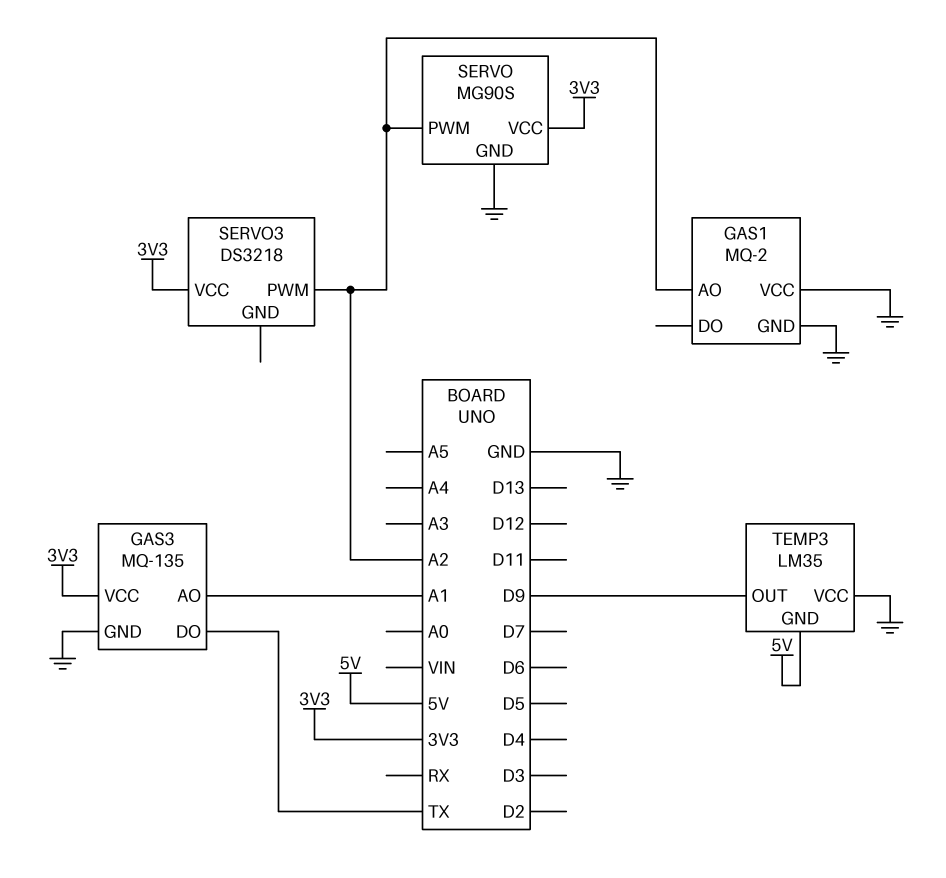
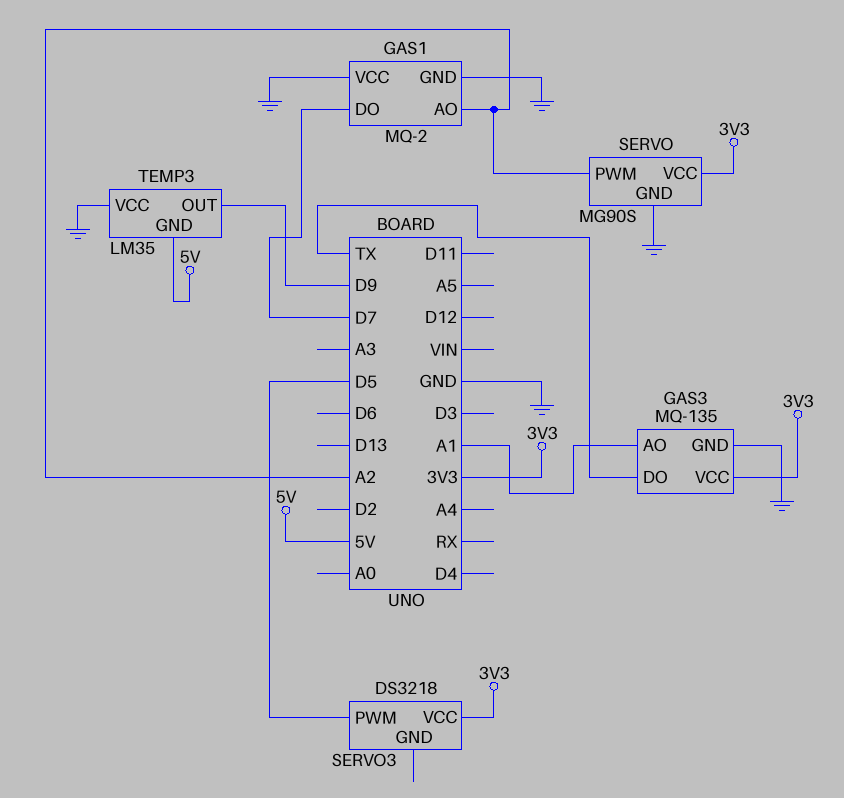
GAS1 pin DO: none -> D7
SERVO3 pin PWM: A2 -> D5

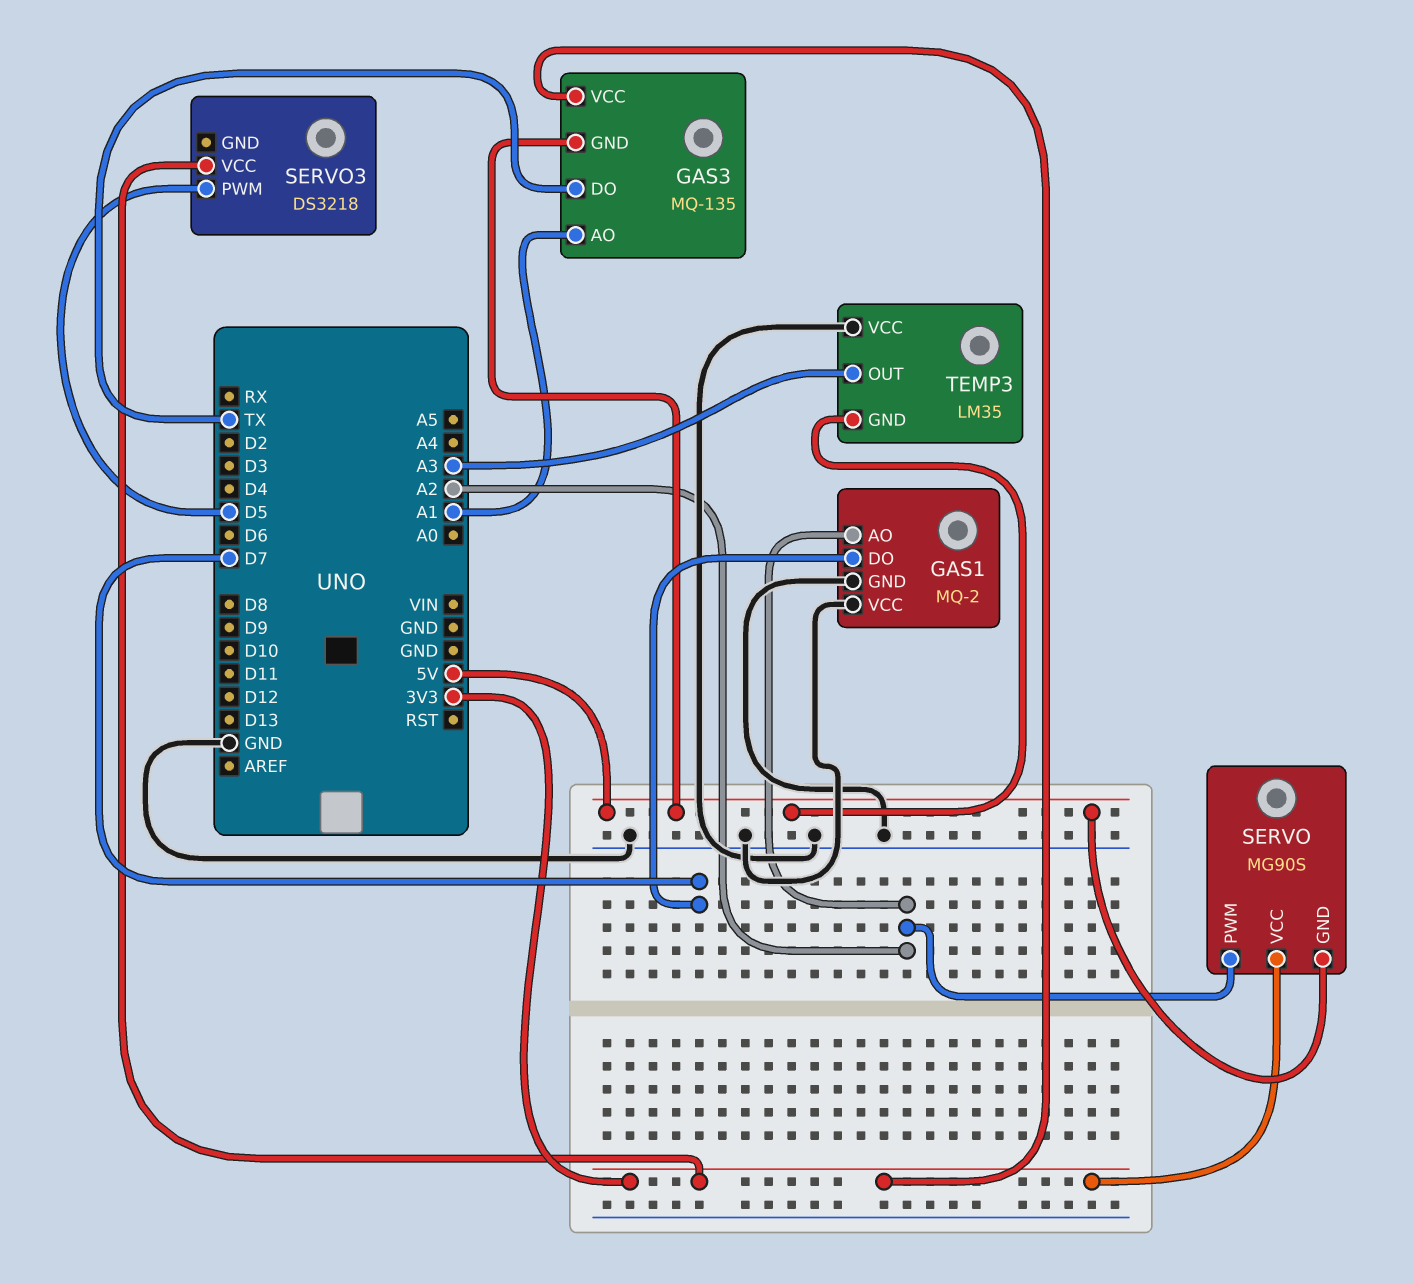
GAS3 pin GND: GND -> 5V
SERVO pin GND: GND -> 5V
TEMP3 pin OUT: D9 -> A3

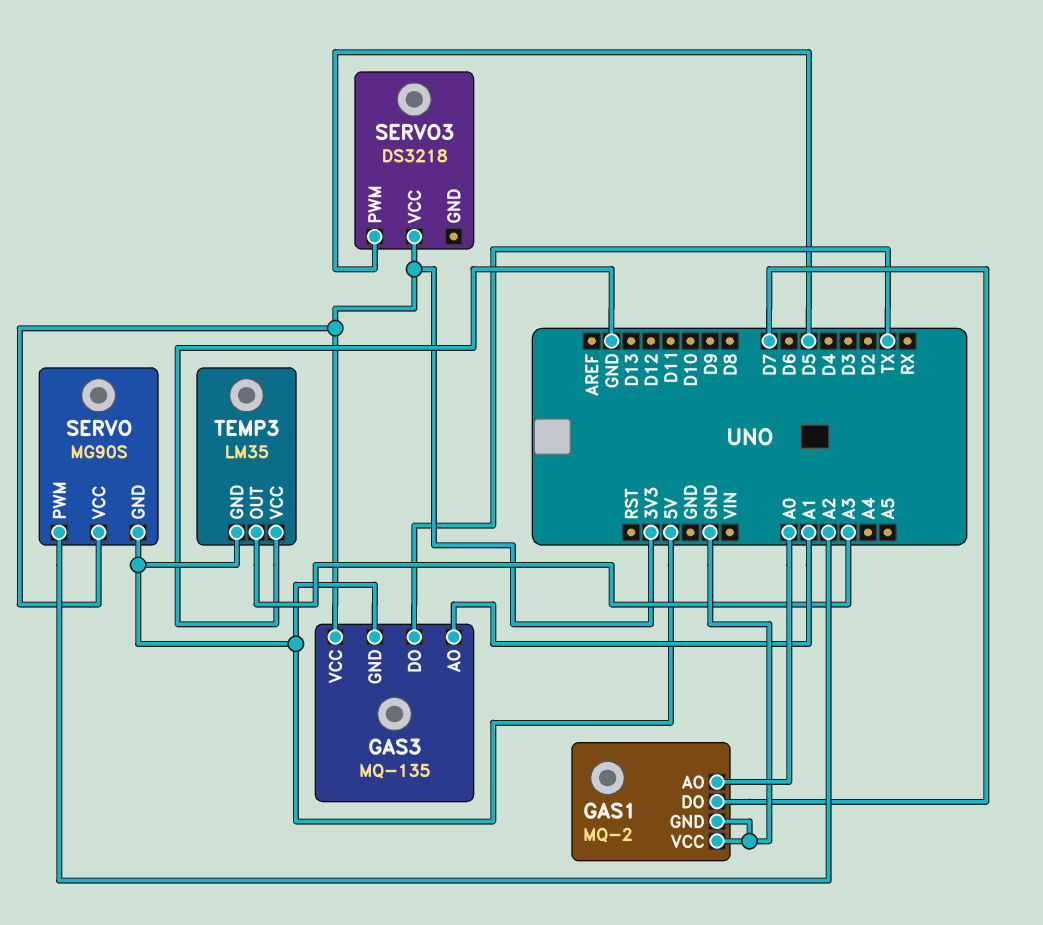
GAS1 pin AO: A2 -> A0

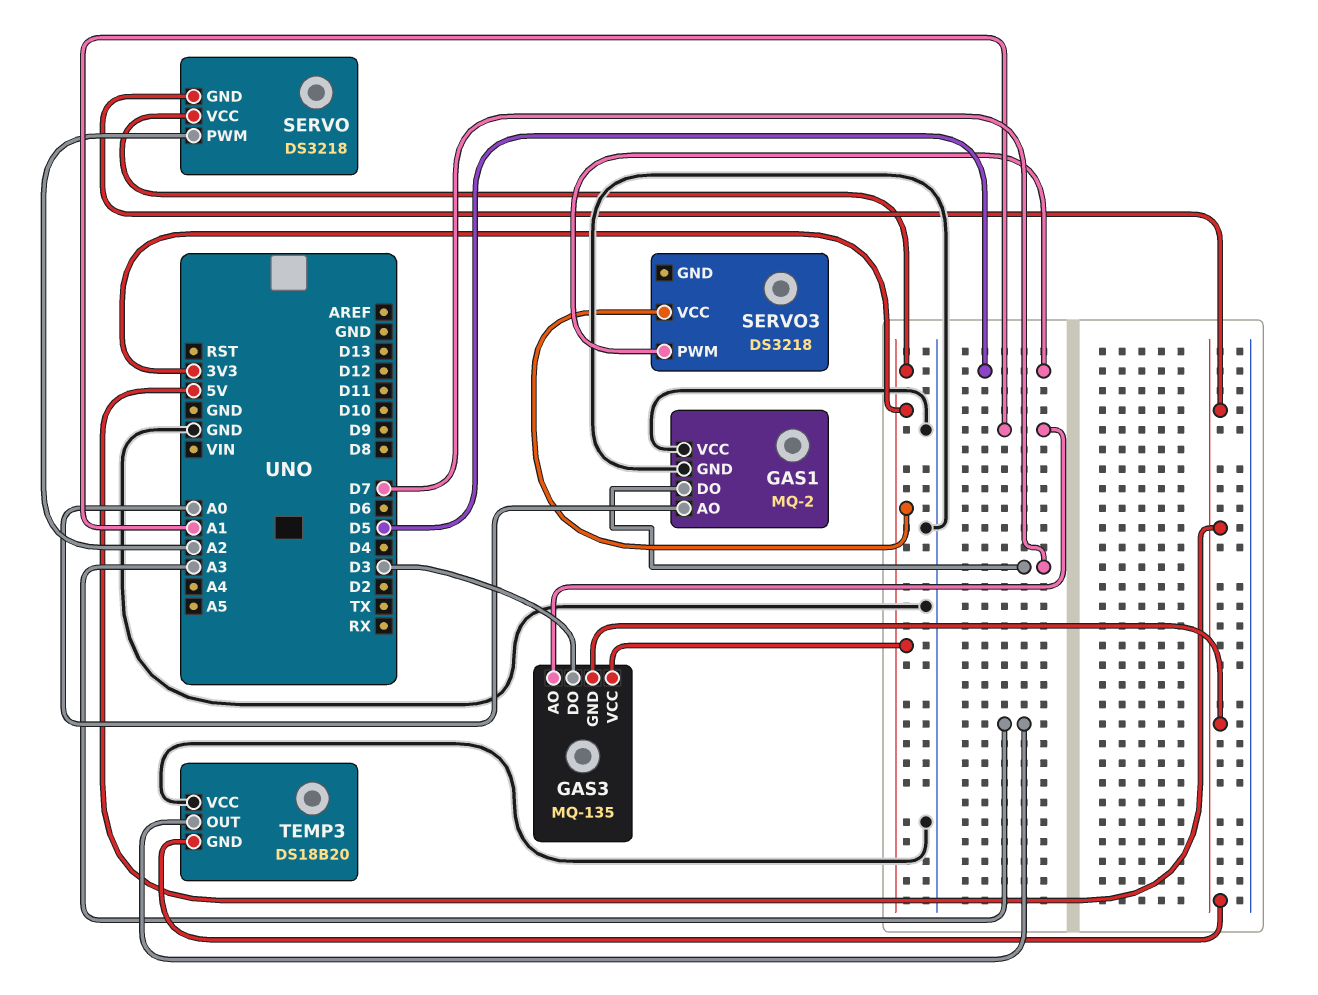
GAS3 pin DO: TX -> D3
SERVO: MG90S -> DS3218
TEMP3: LM35 -> DS18B20

